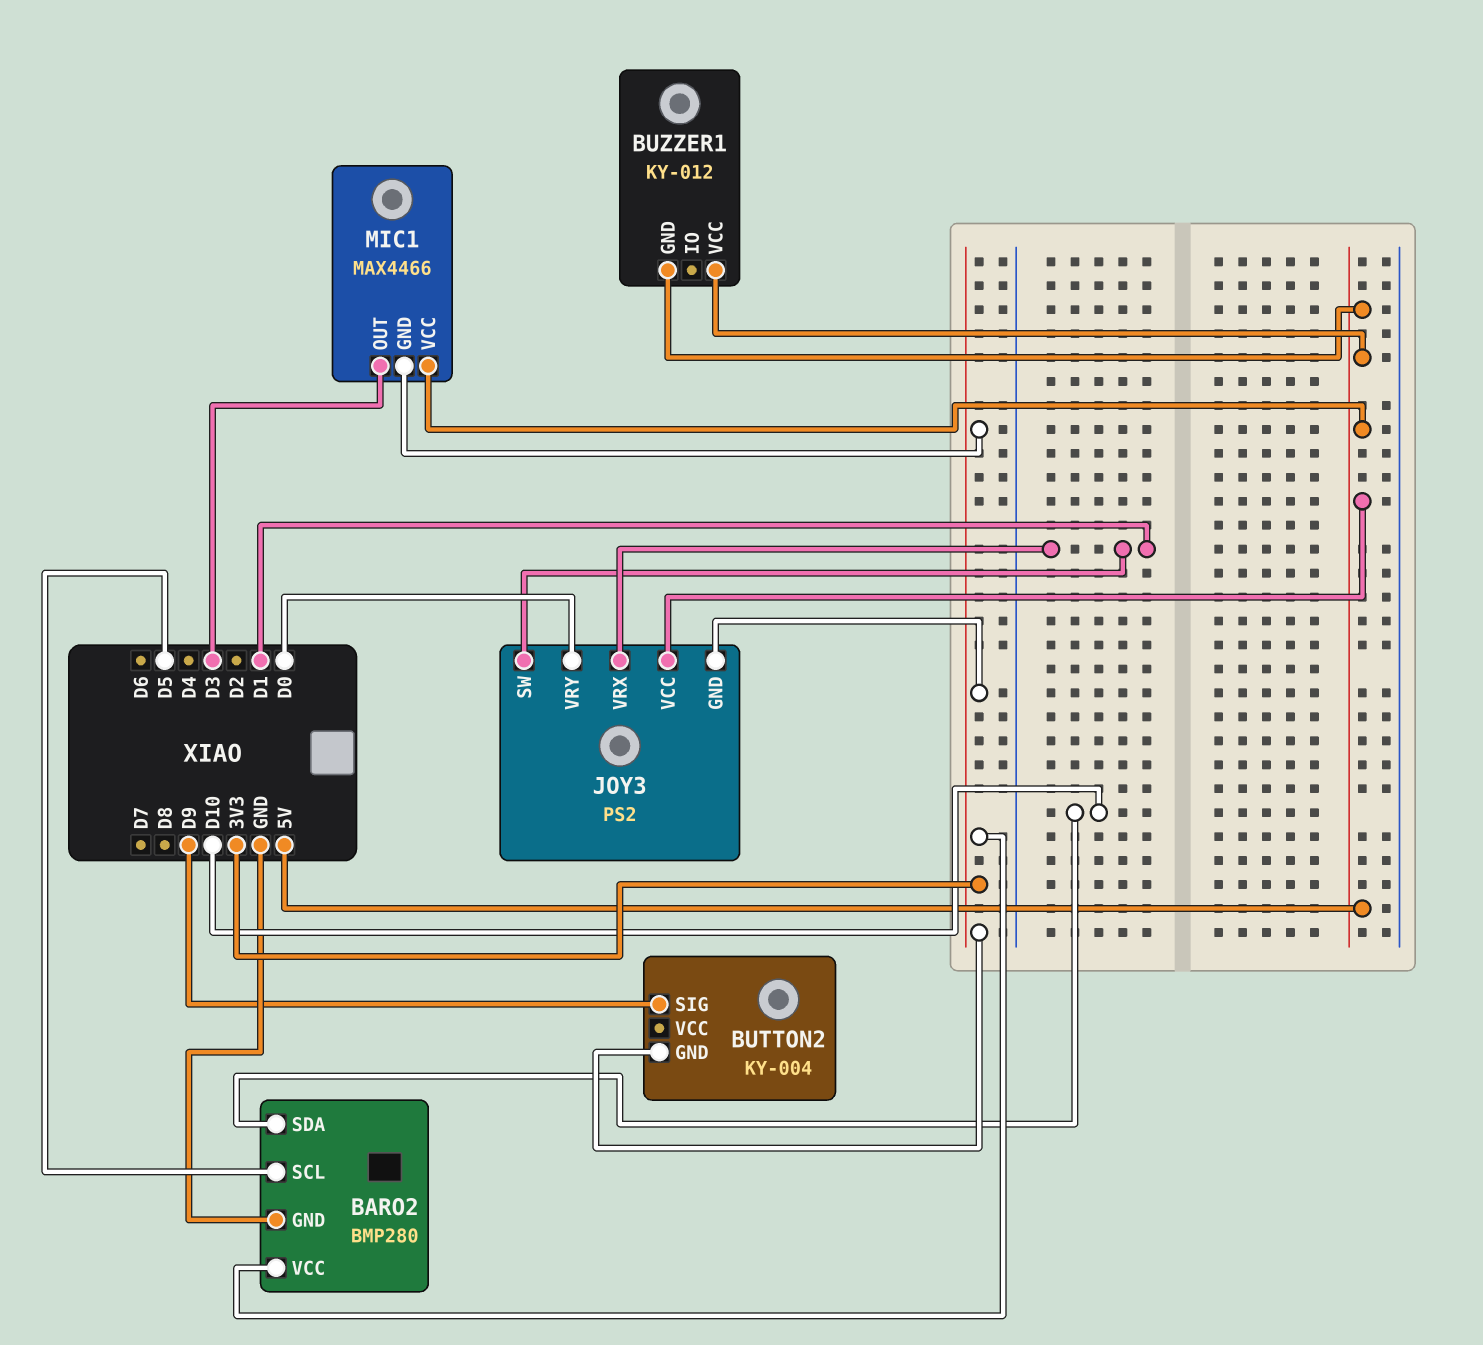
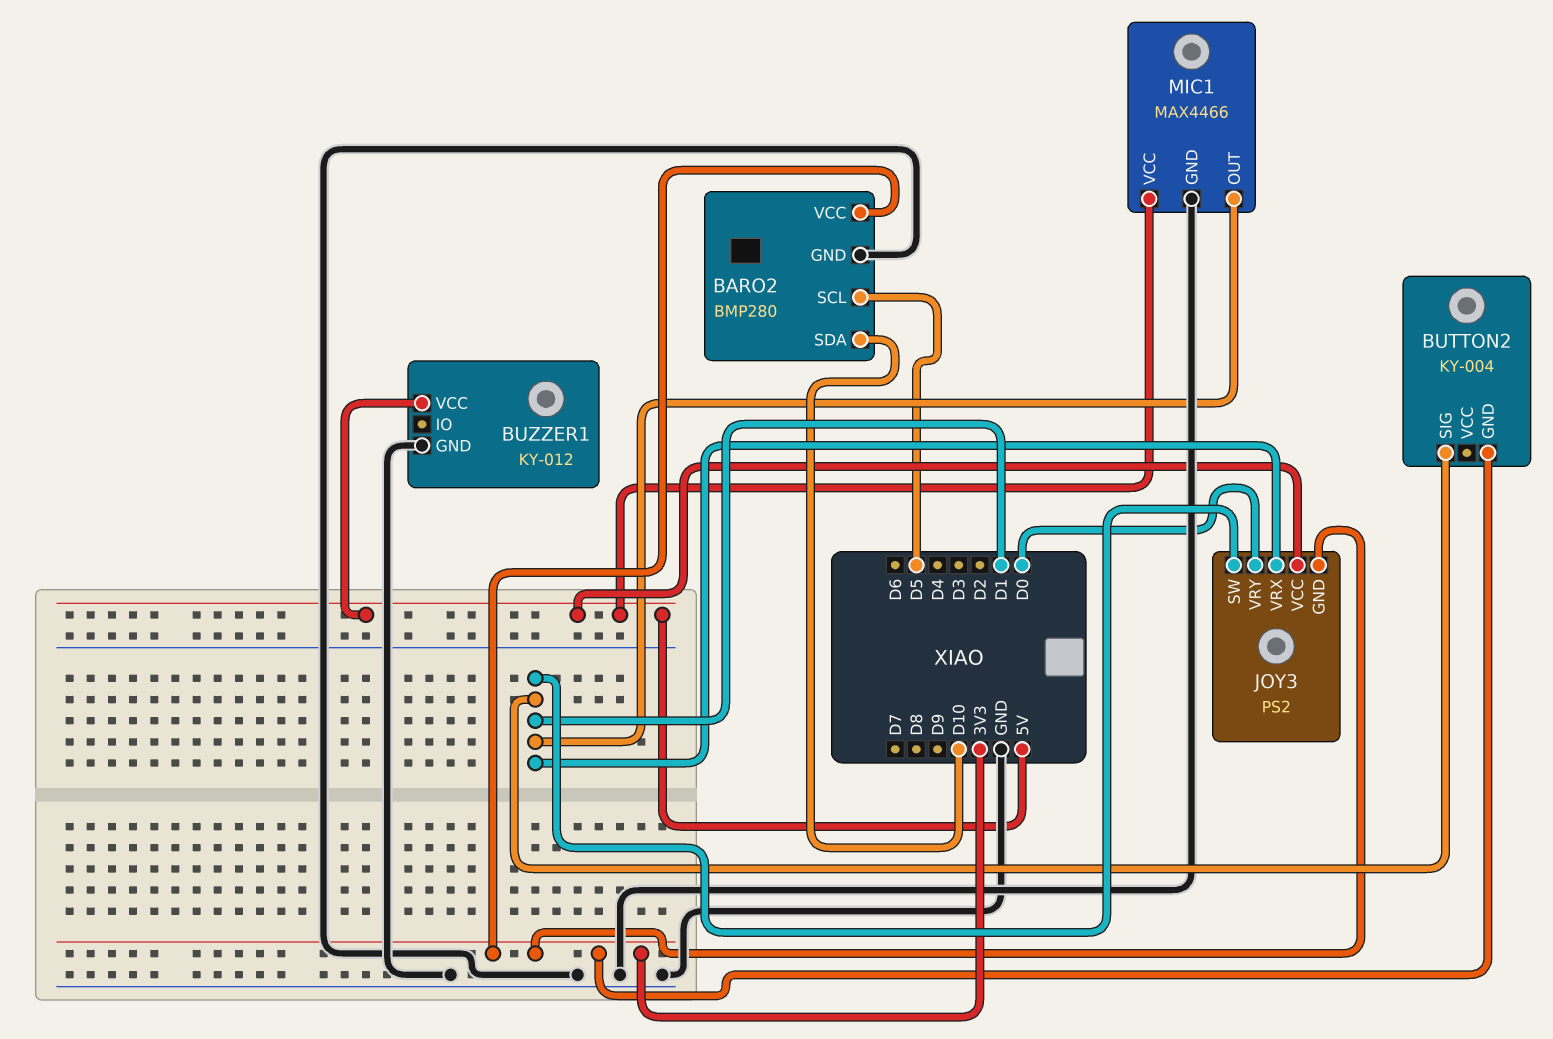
BUTTON2 pin SIG: D9 -> D1
BUZZER1 pin GND: 5V -> GND
MIC1 pin GND: 3V3 -> GND
MIC1 pin OUT: D3 -> D1

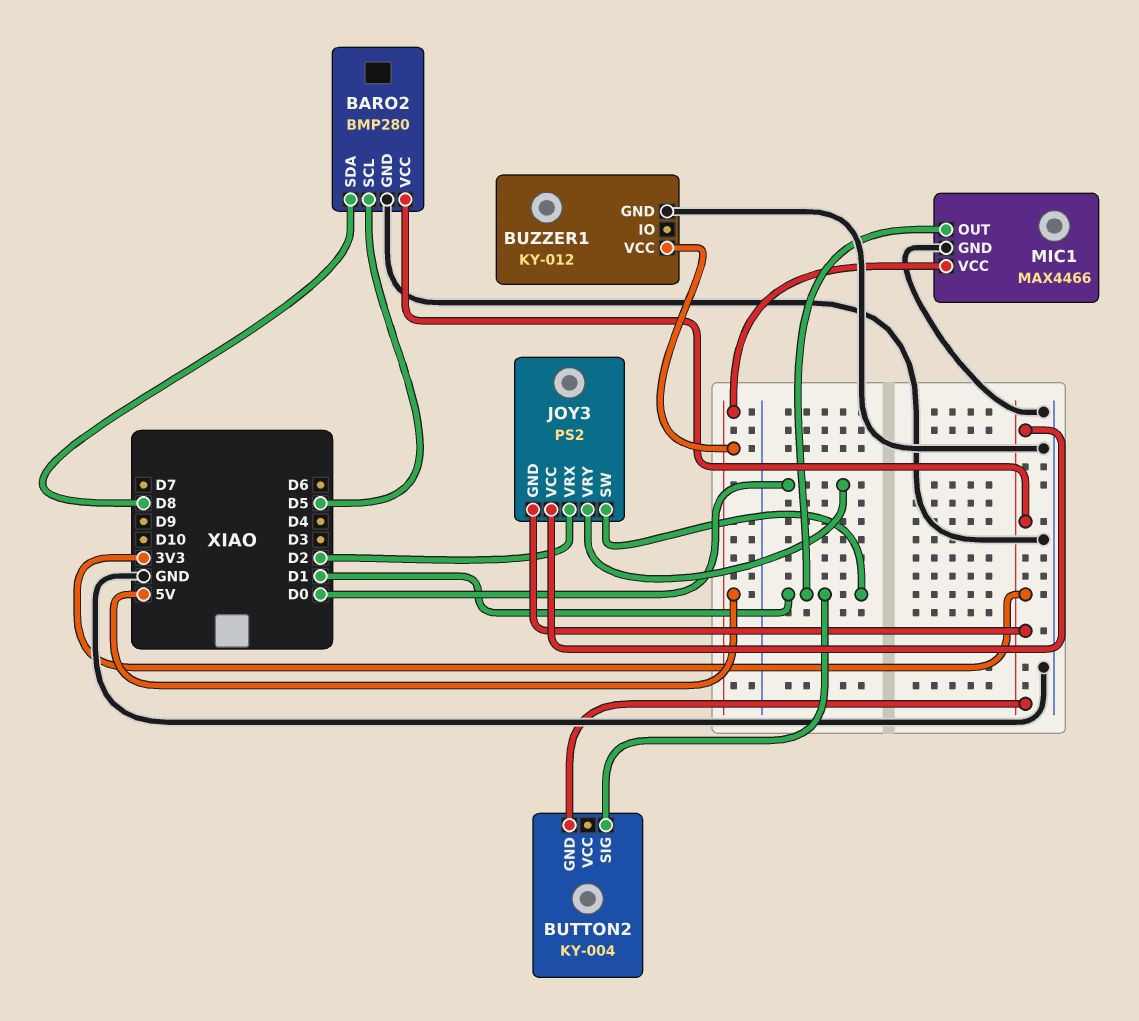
BARO2 pin SDA: D10 -> D8
JOY3 pin VCC: 5V -> 3V3
JOY3 pin VRX: D1 -> D2

